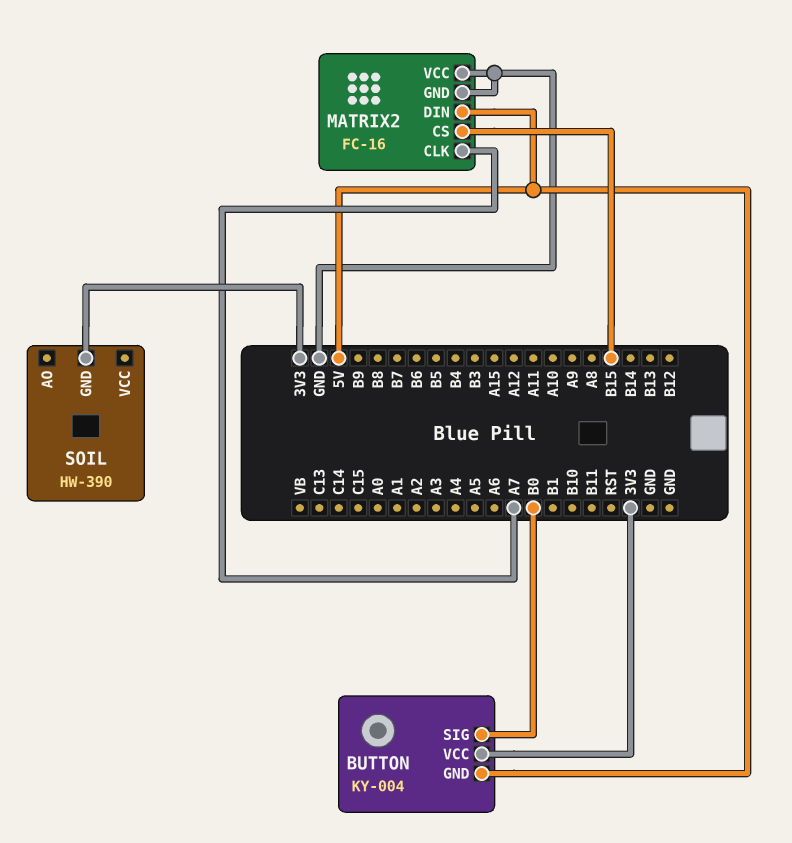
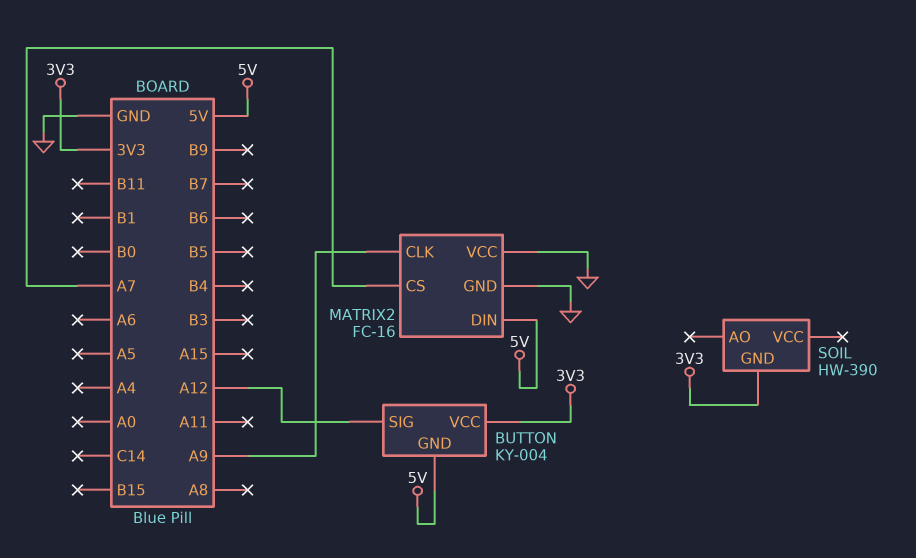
BUTTON pin SIG: B0 -> A12
MATRIX2 pin CLK: A7 -> A9
MATRIX2 pin CS: B15 -> A7

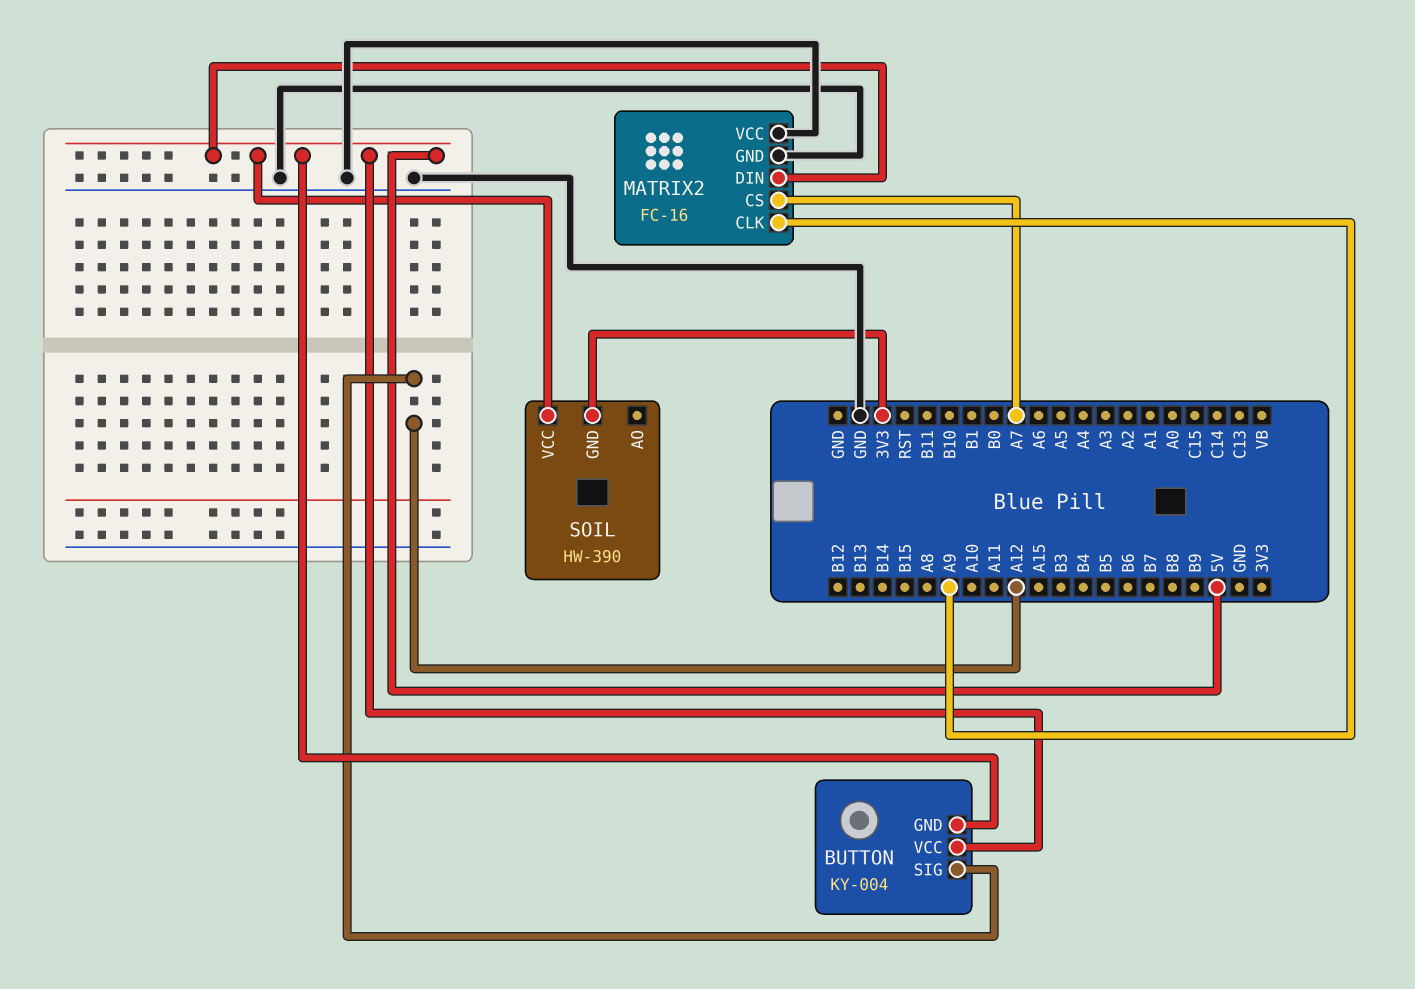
BUTTON pin VCC: 3V3 -> 5V
SOIL pin VCC: none -> 5V

